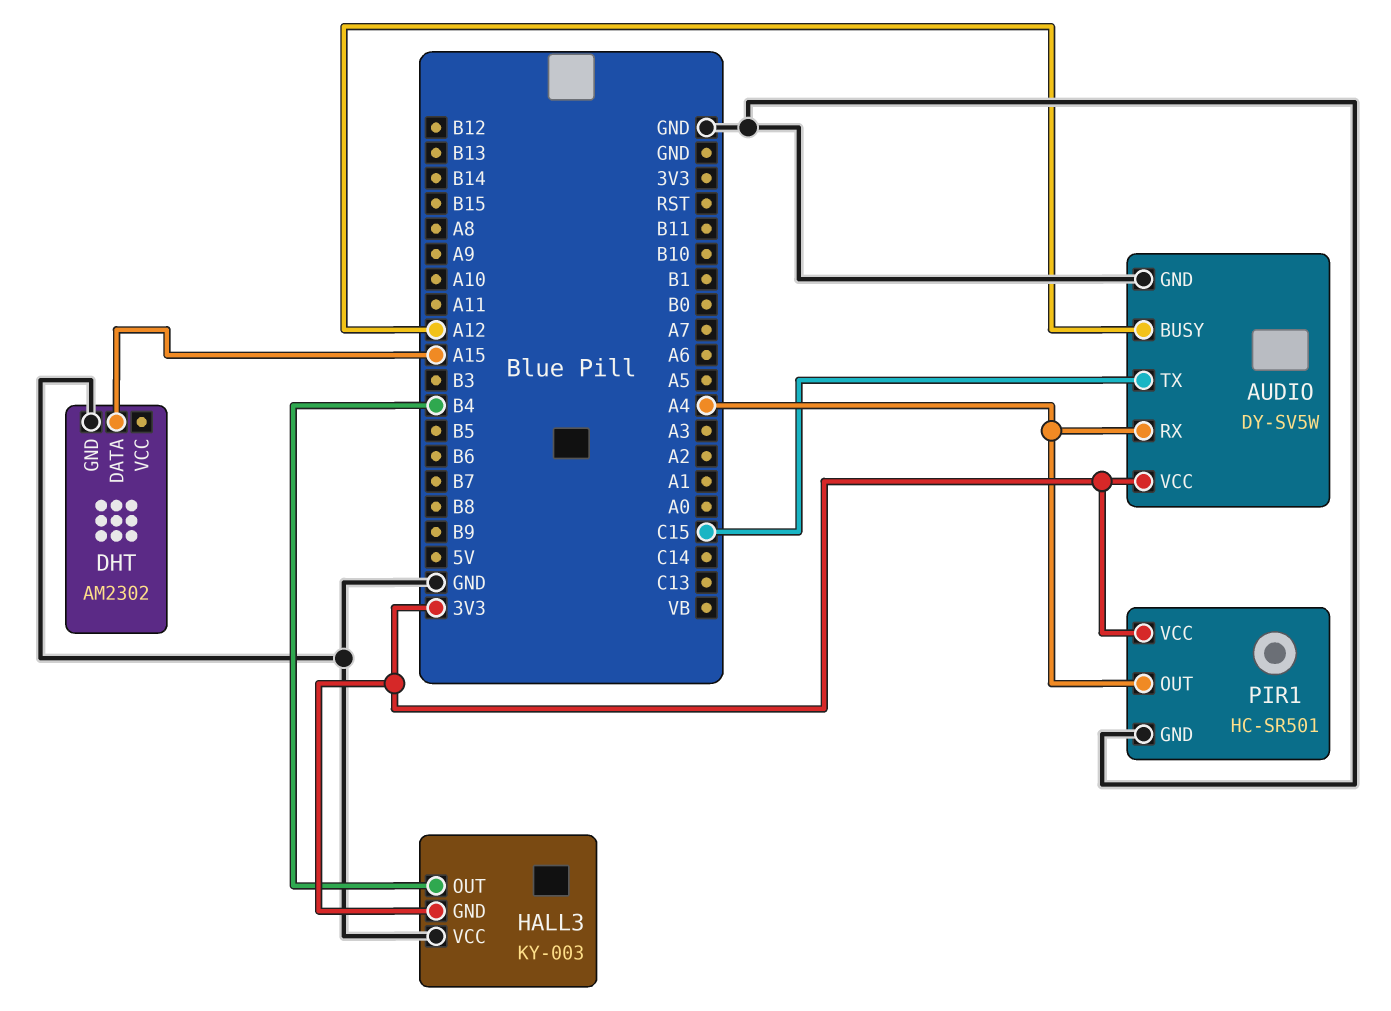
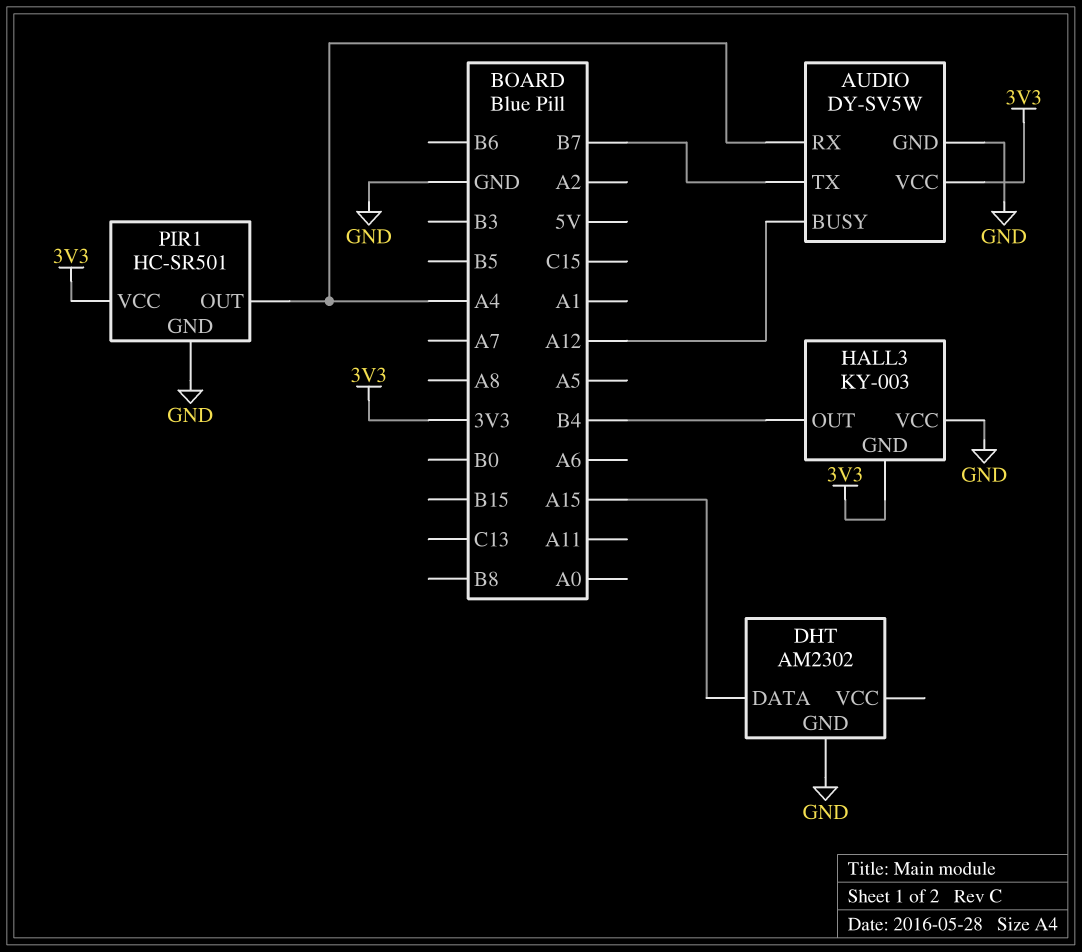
AUDIO pin TX: C15 -> B7

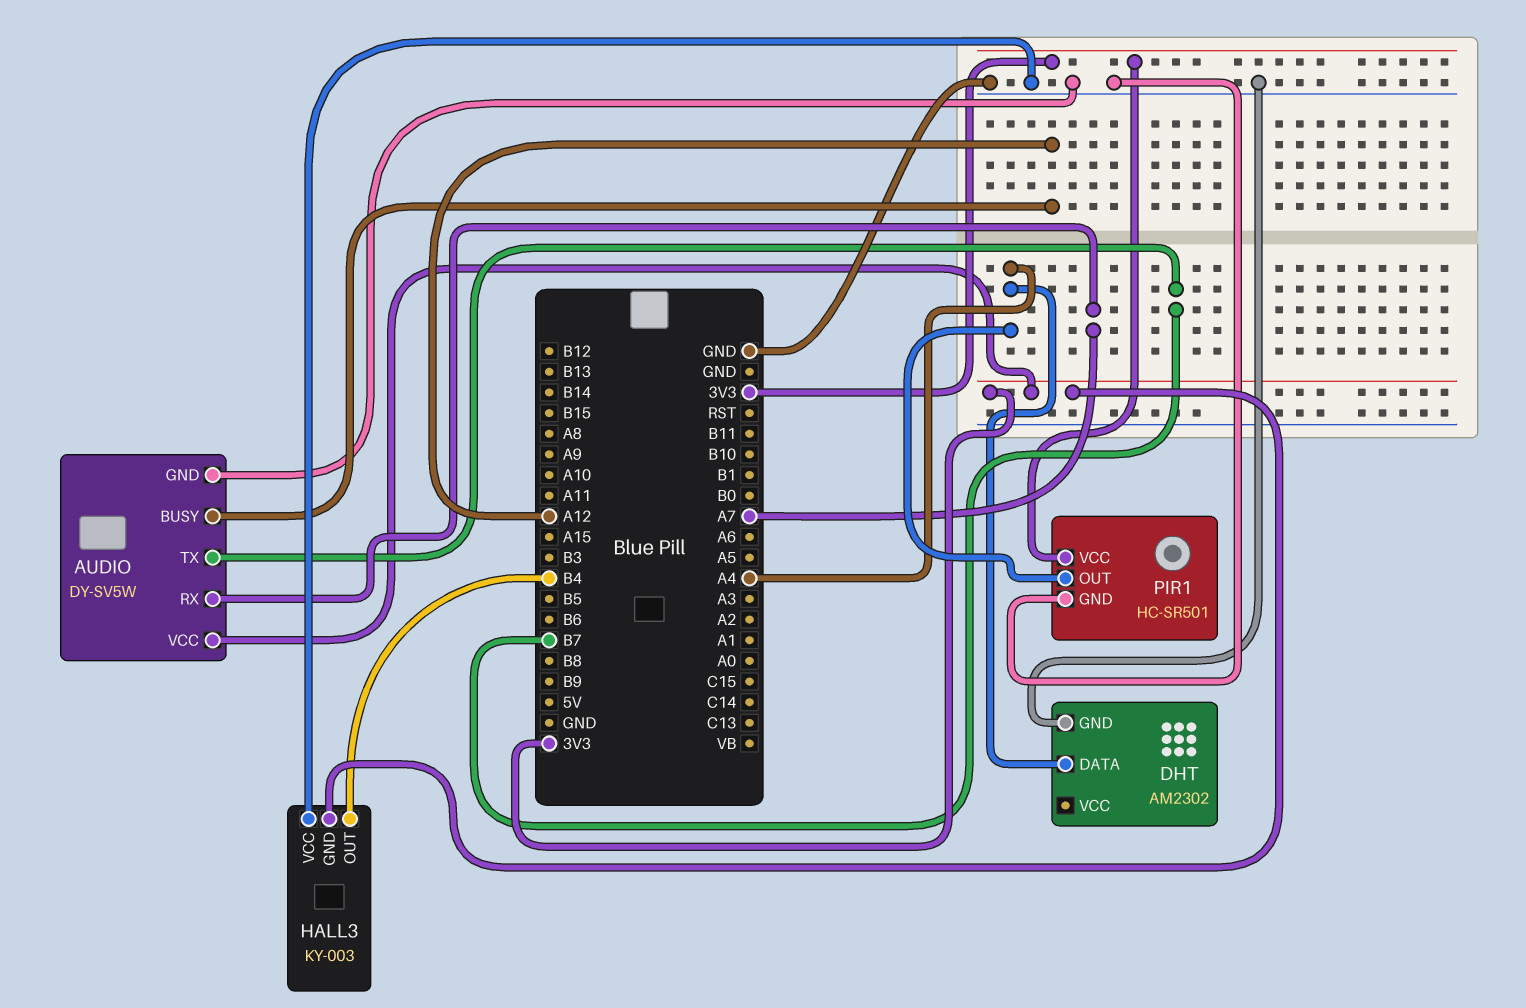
AUDIO pin RX: A4 -> A7
DHT pin DATA: A15 -> A4

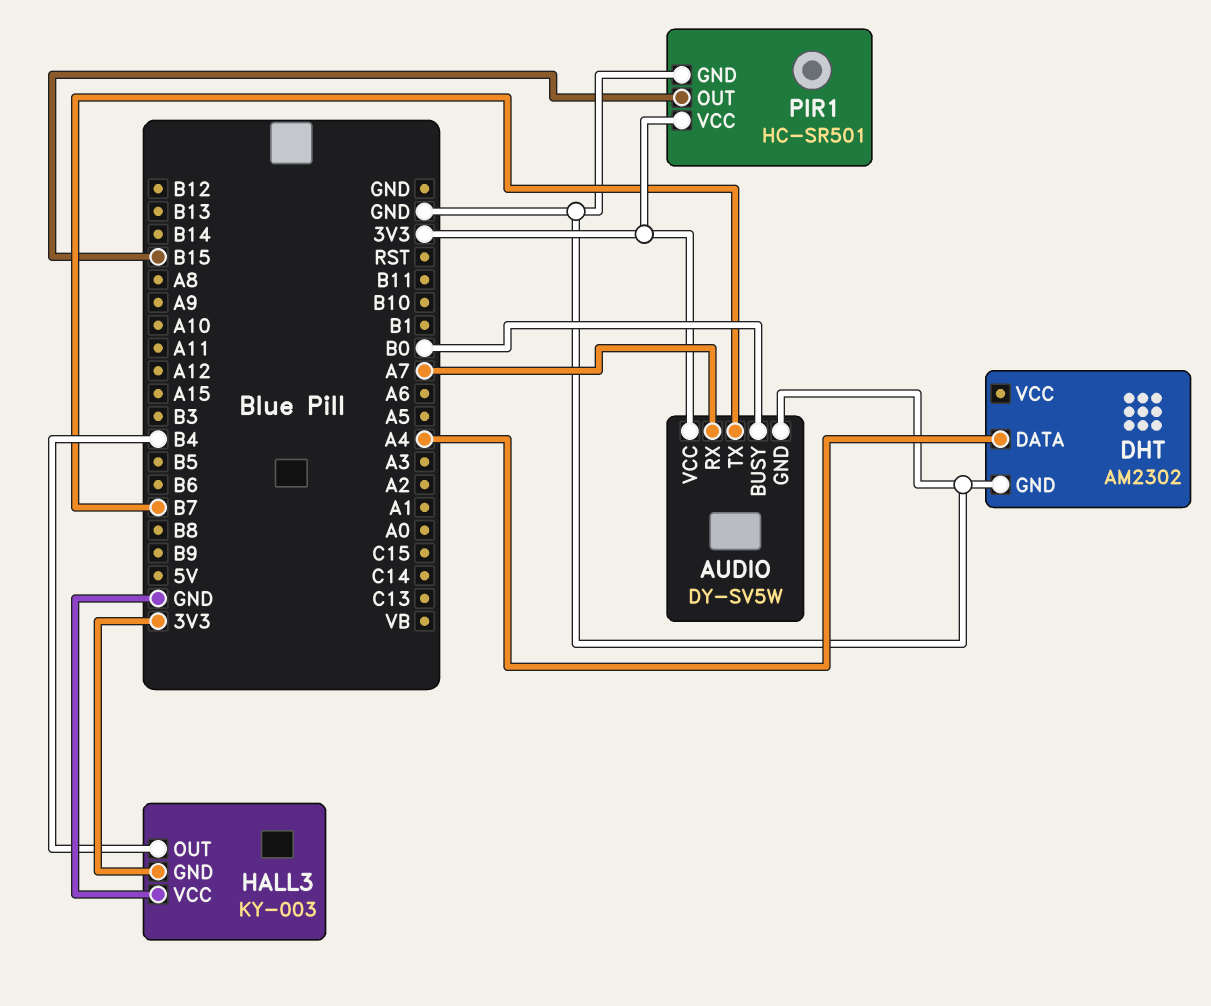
AUDIO pin BUSY: A12 -> B0
PIR1 pin OUT: A4 -> B15

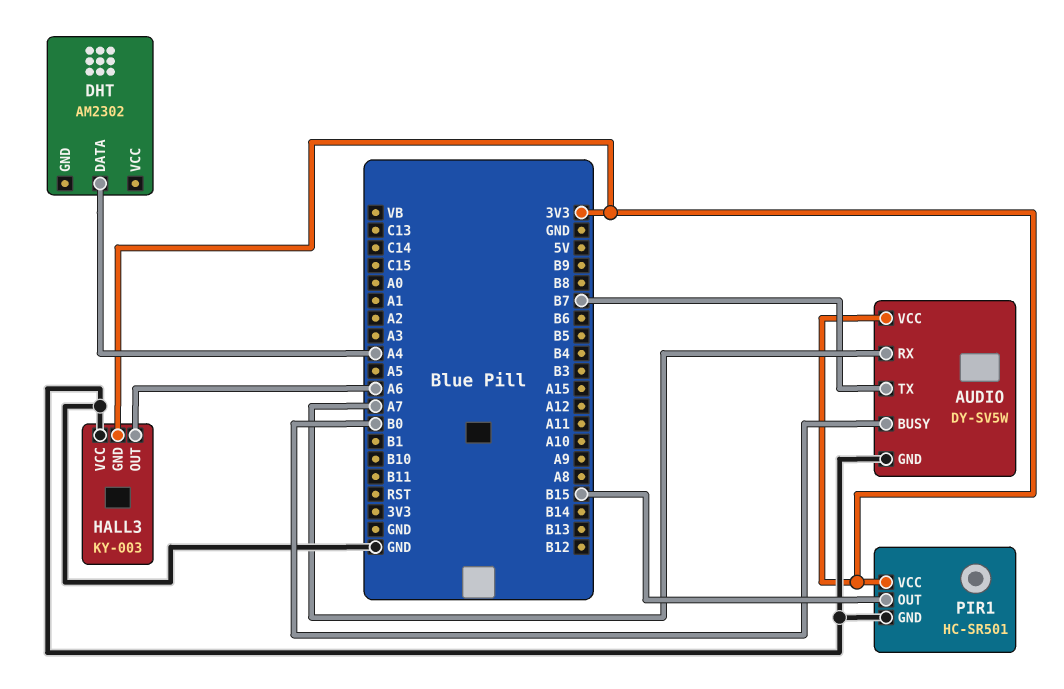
DHT pin GND: GND -> none
HALL3 pin OUT: B4 -> A6

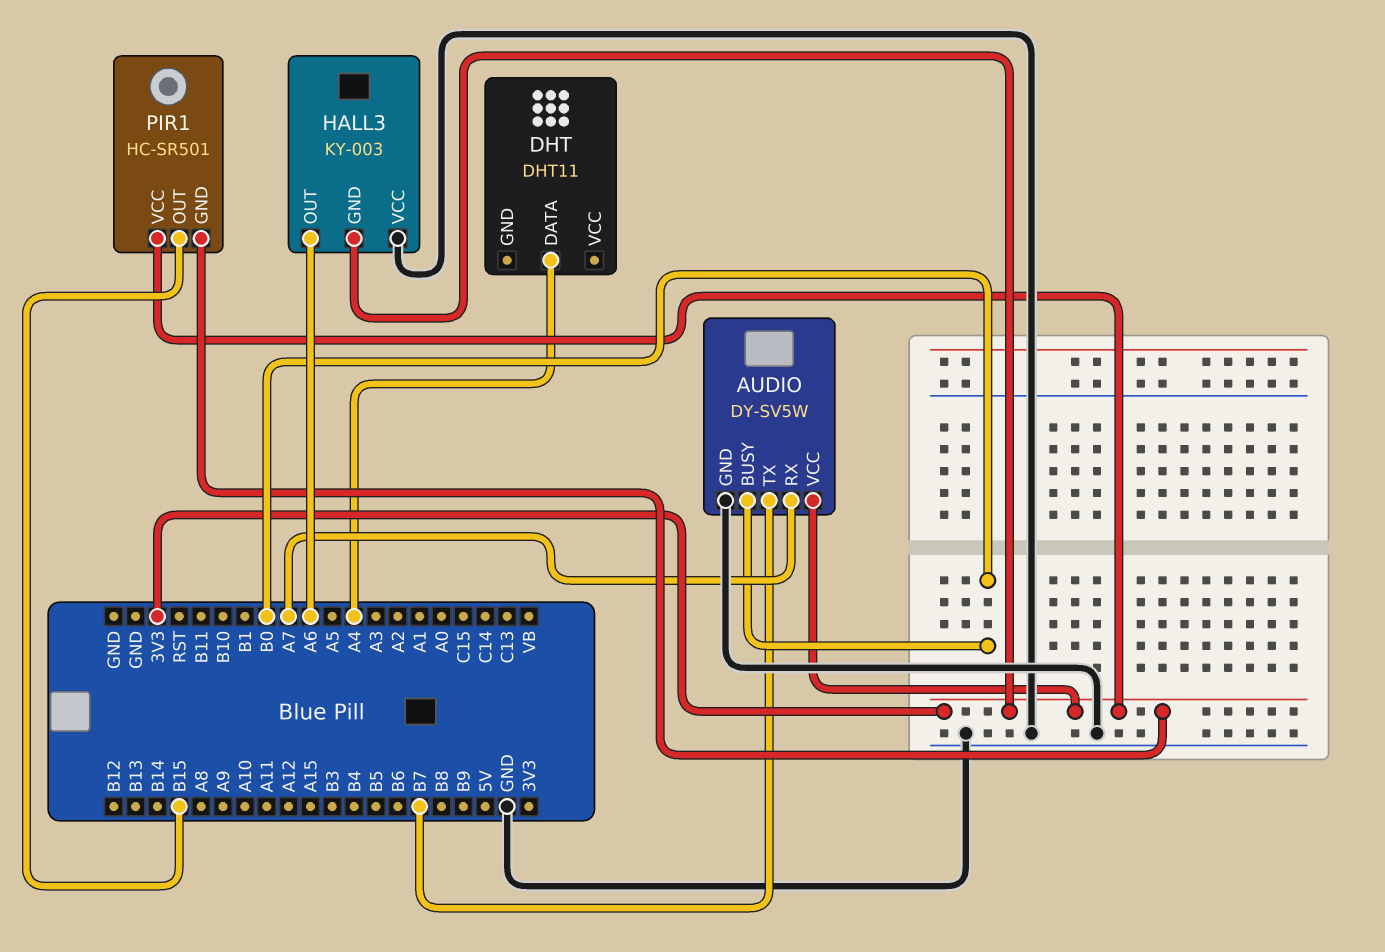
DHT: AM2302 -> DHT11
PIR1 pin GND: GND -> 3V3

